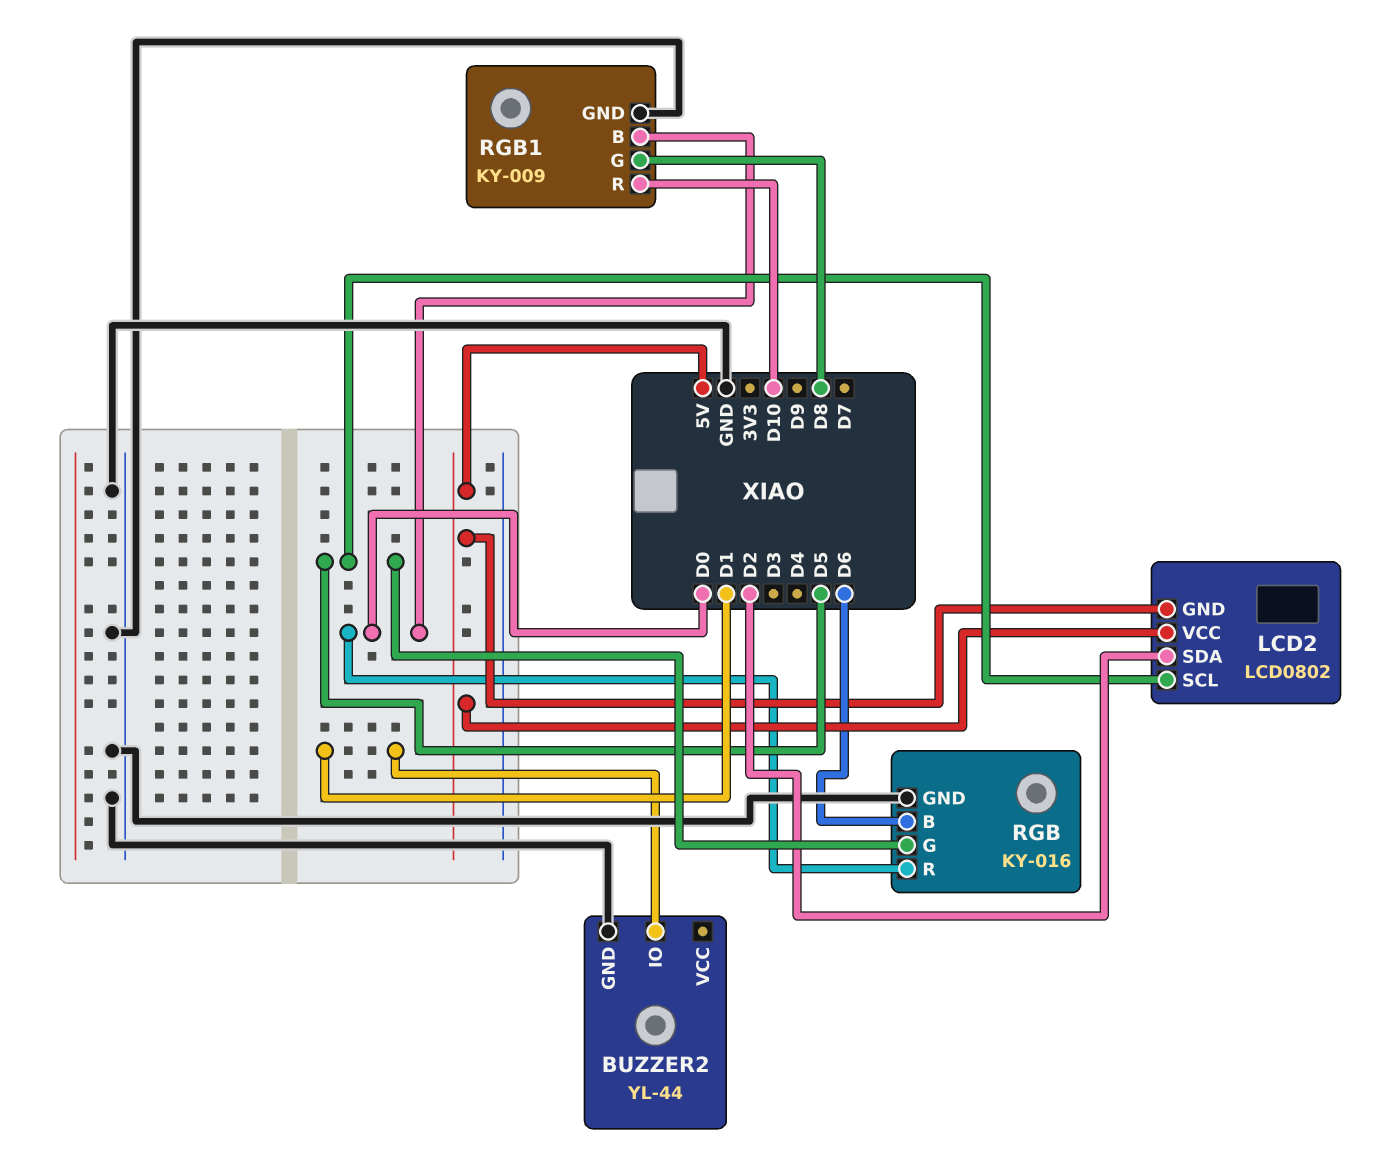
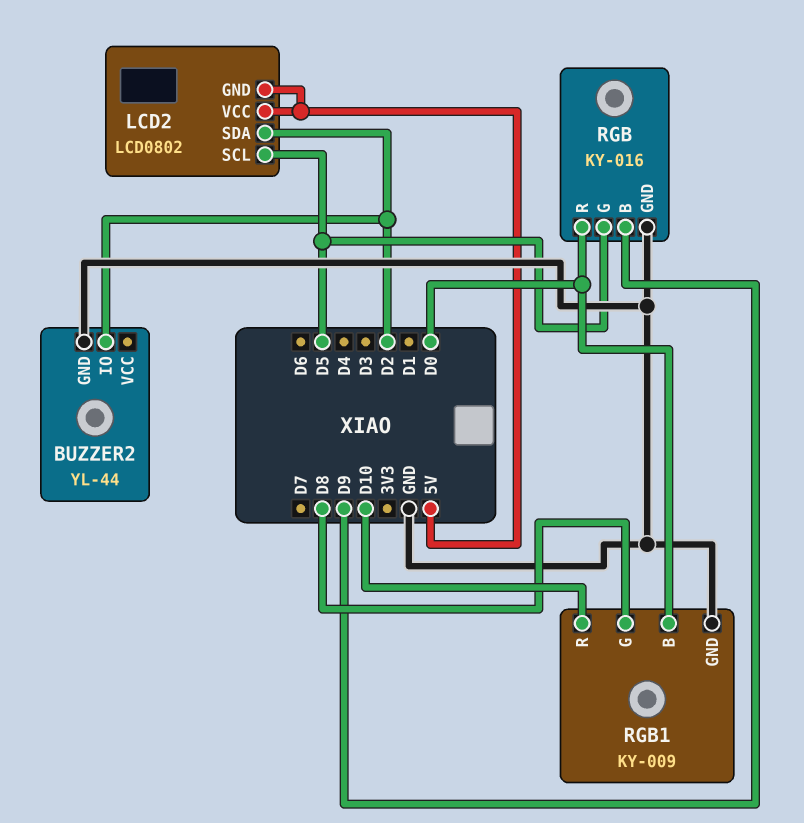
BUZZER2 pin IO: D1 -> D2
RGB pin B: D6 -> D9

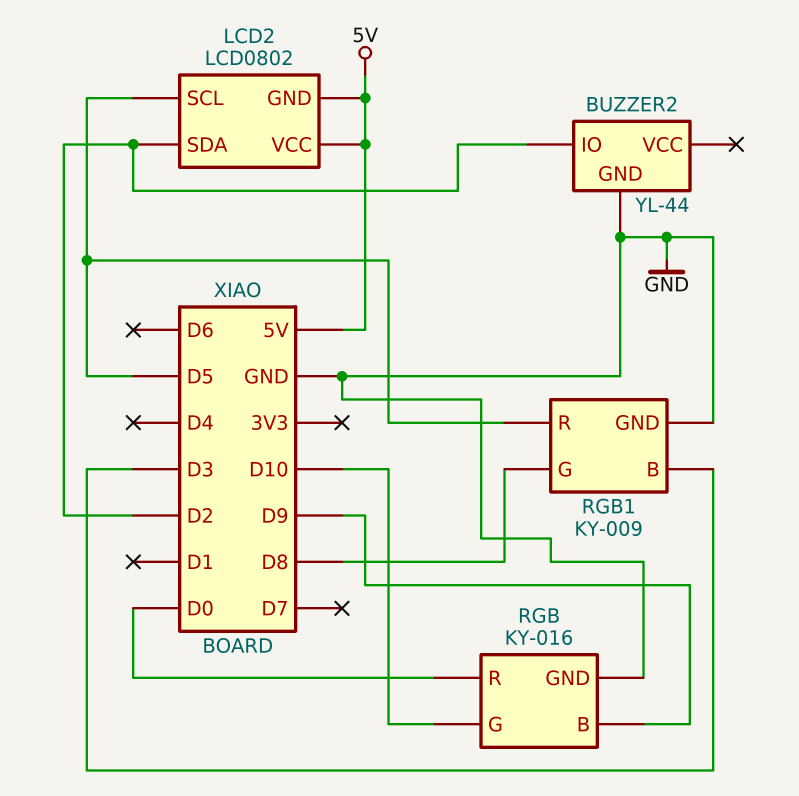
RGB pin G: D5 -> D10
RGB1 pin B: D0 -> D3
RGB1 pin R: D10 -> D5

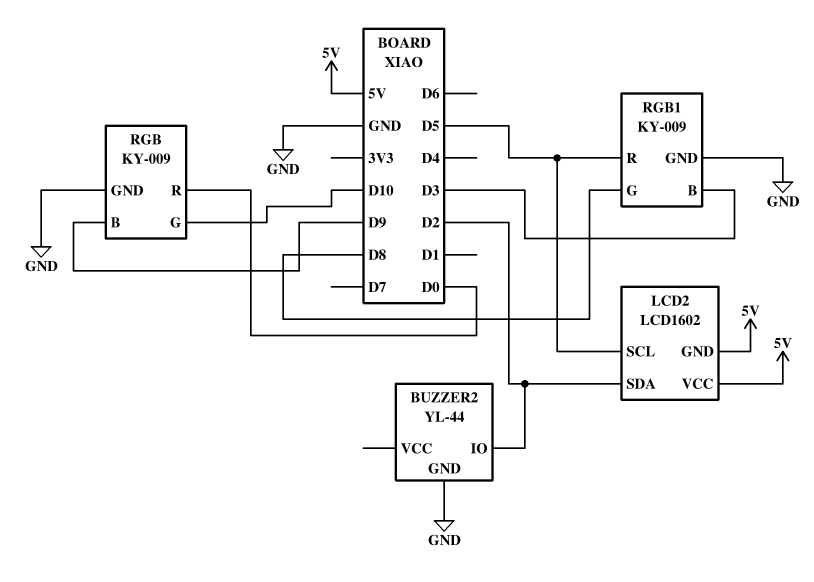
LCD2: LCD0802 -> LCD1602
RGB: KY-016 -> KY-009

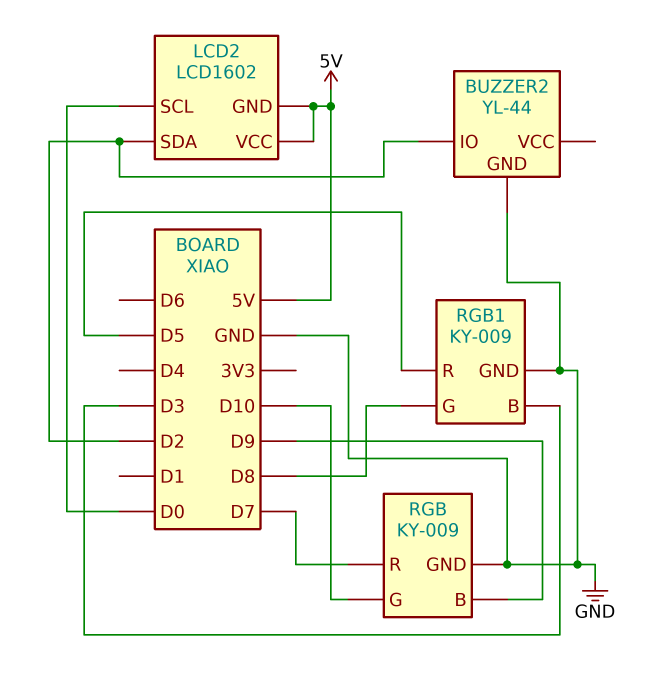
LCD2 pin SCL: D5 -> D0
RGB pin R: D0 -> D7

